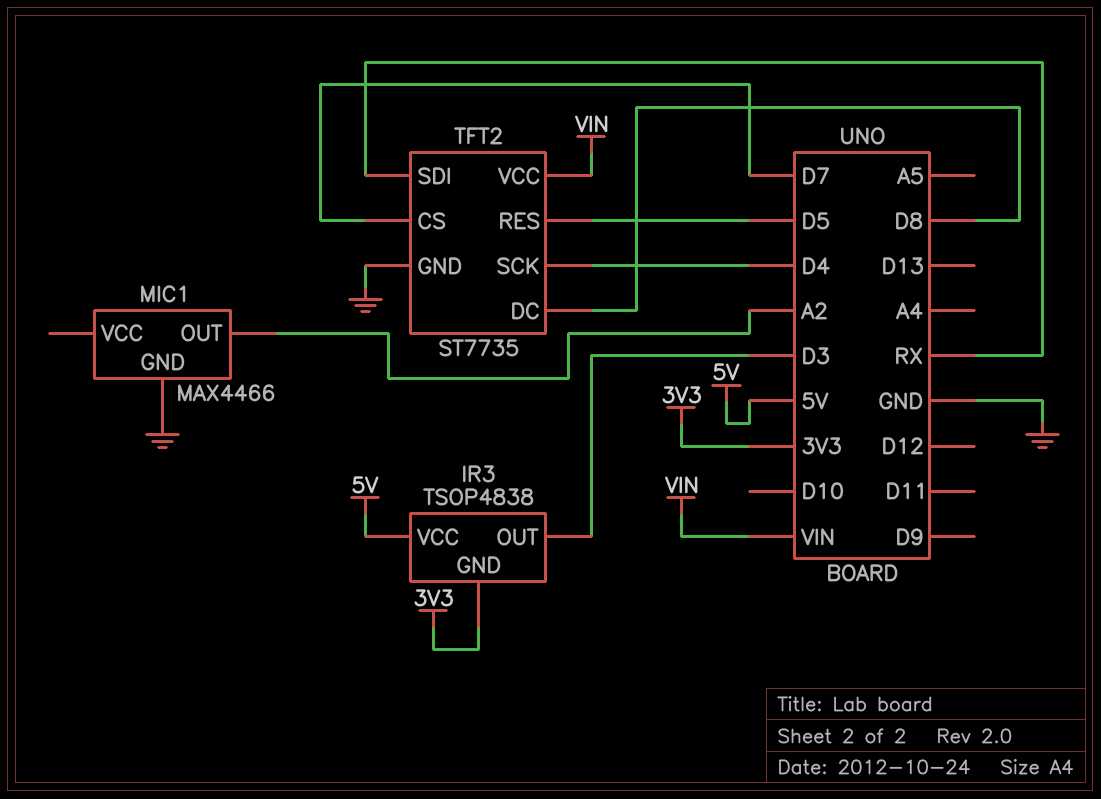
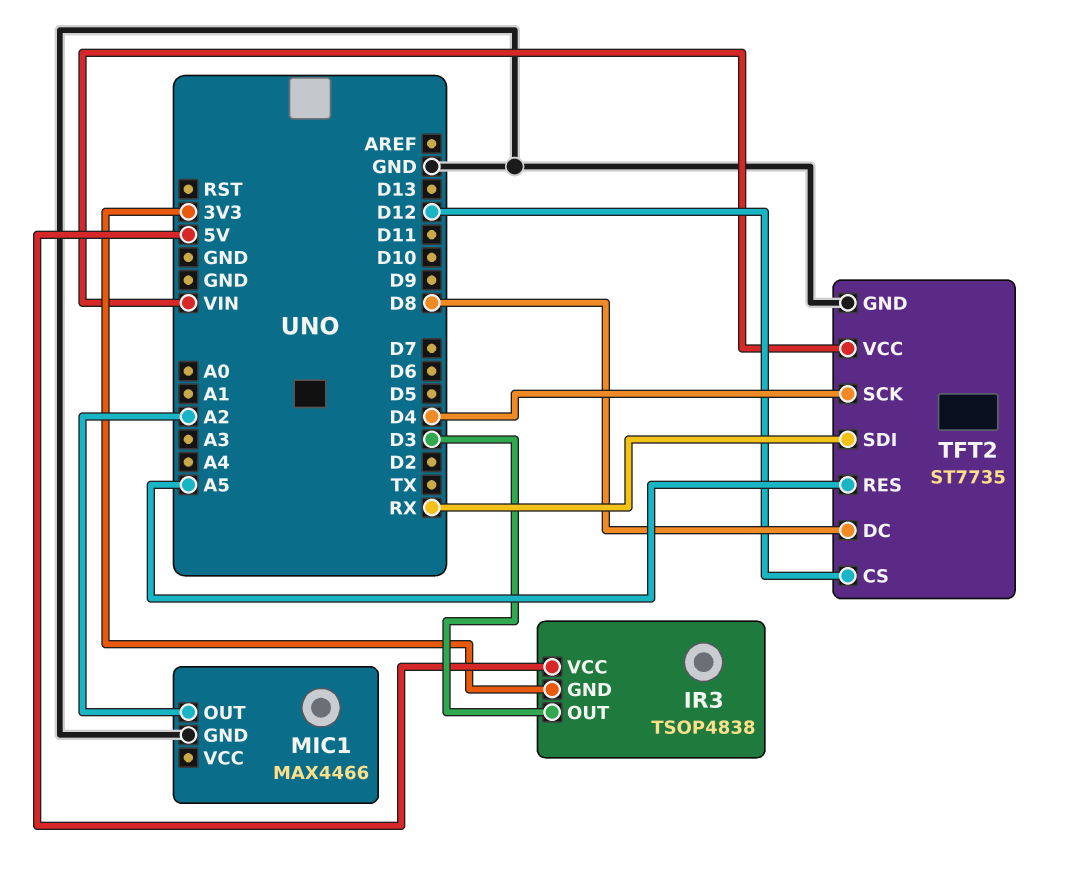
TFT2 pin CS: D7 -> D12
TFT2 pin RES: D5 -> A5

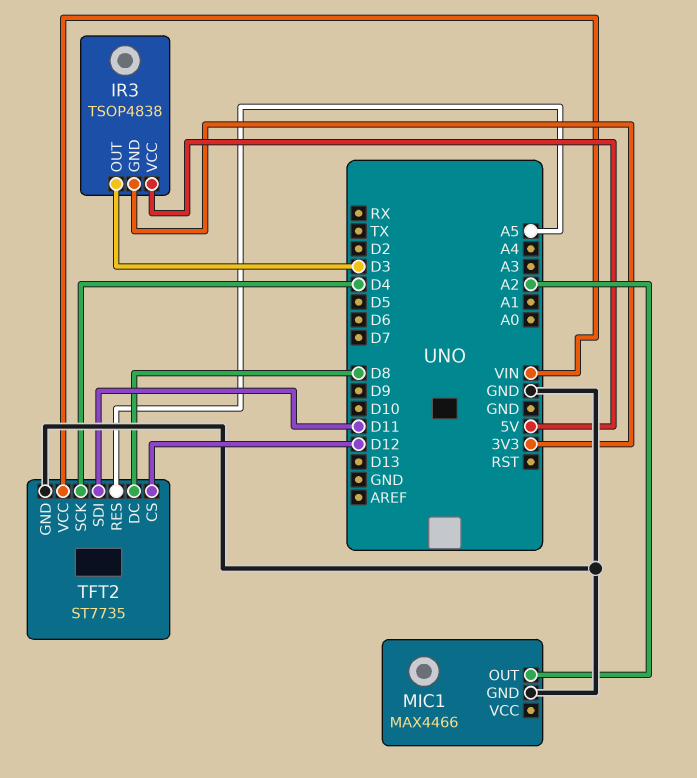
TFT2 pin SDI: RX -> D11

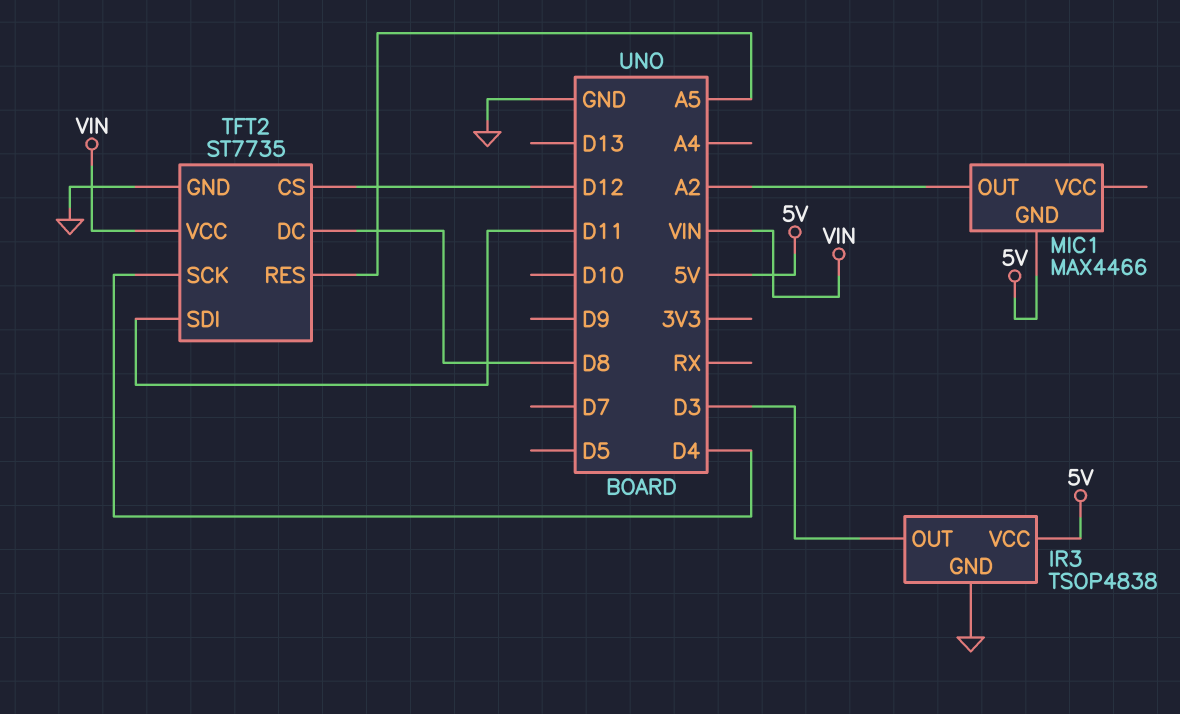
IR3 pin GND: 3V3 -> GND
MIC1 pin GND: GND -> 5V

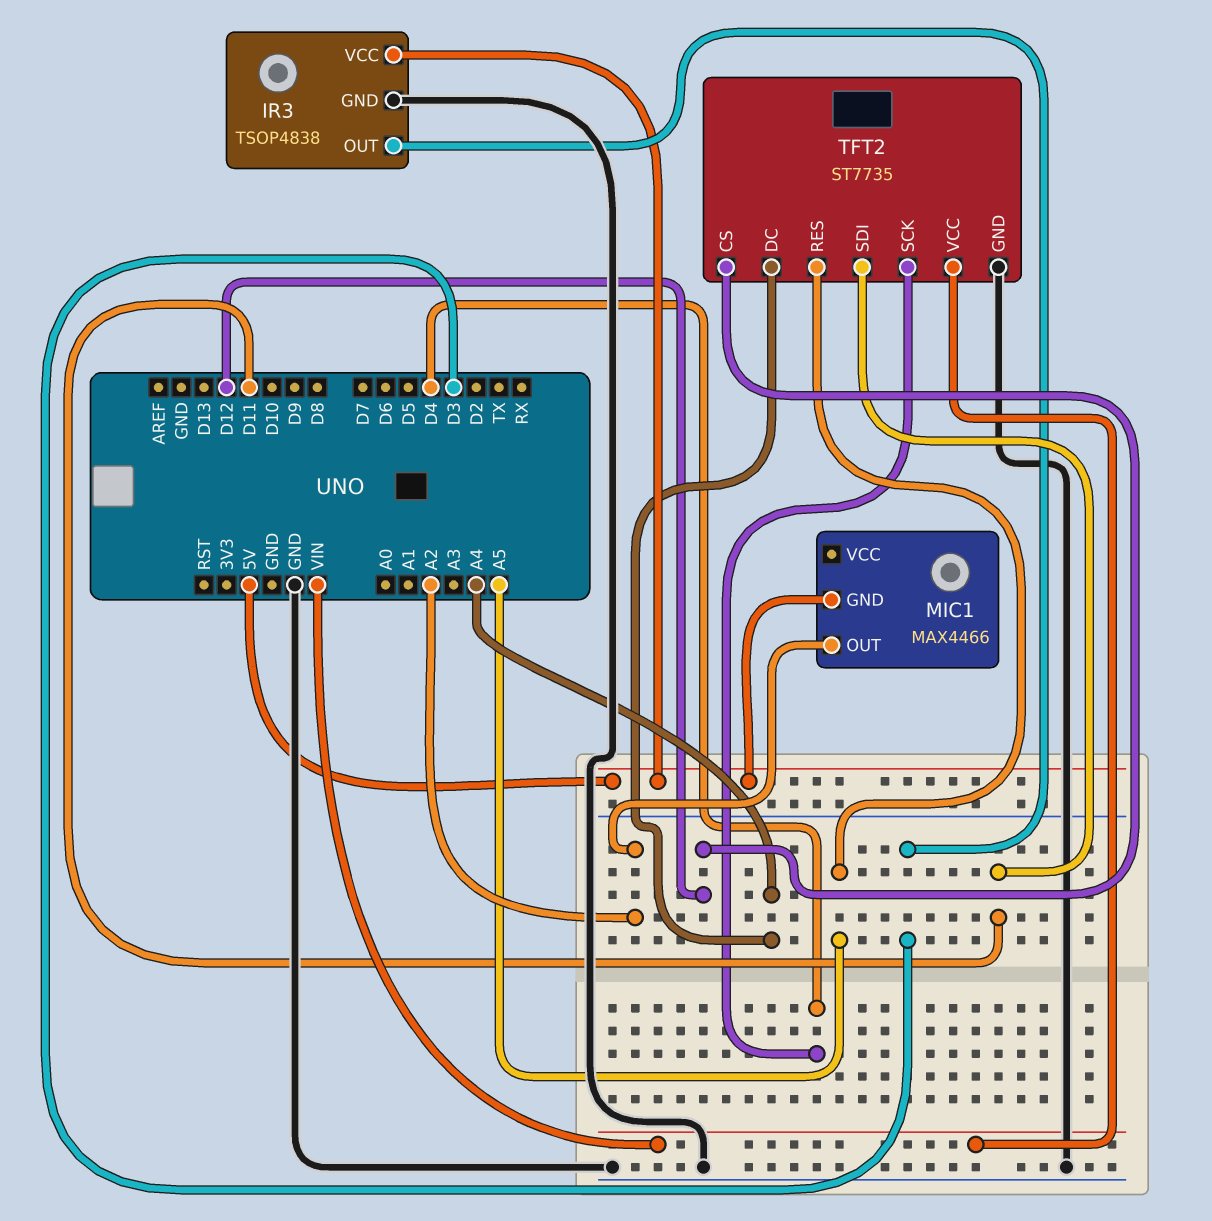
TFT2 pin DC: D8 -> A4

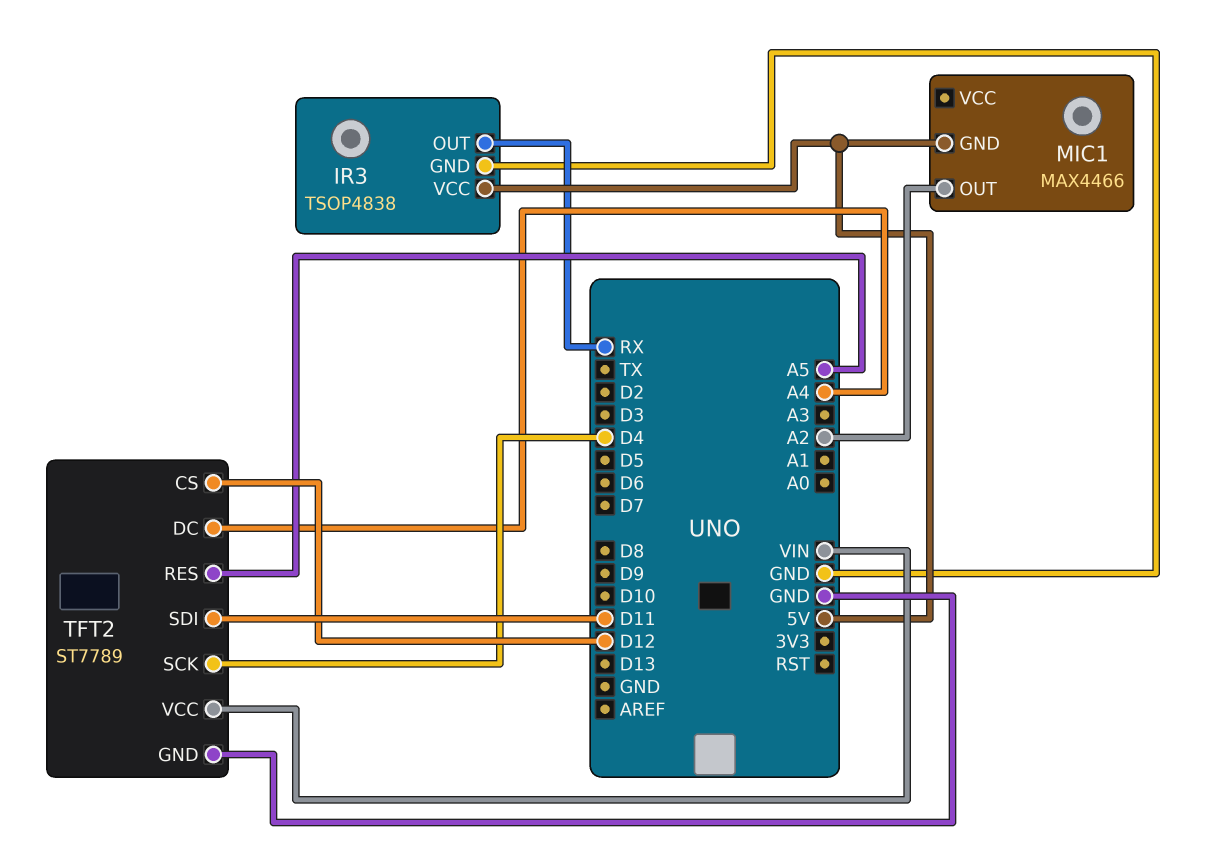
IR3 pin OUT: D3 -> RX
TFT2: ST7735 -> ST7789

